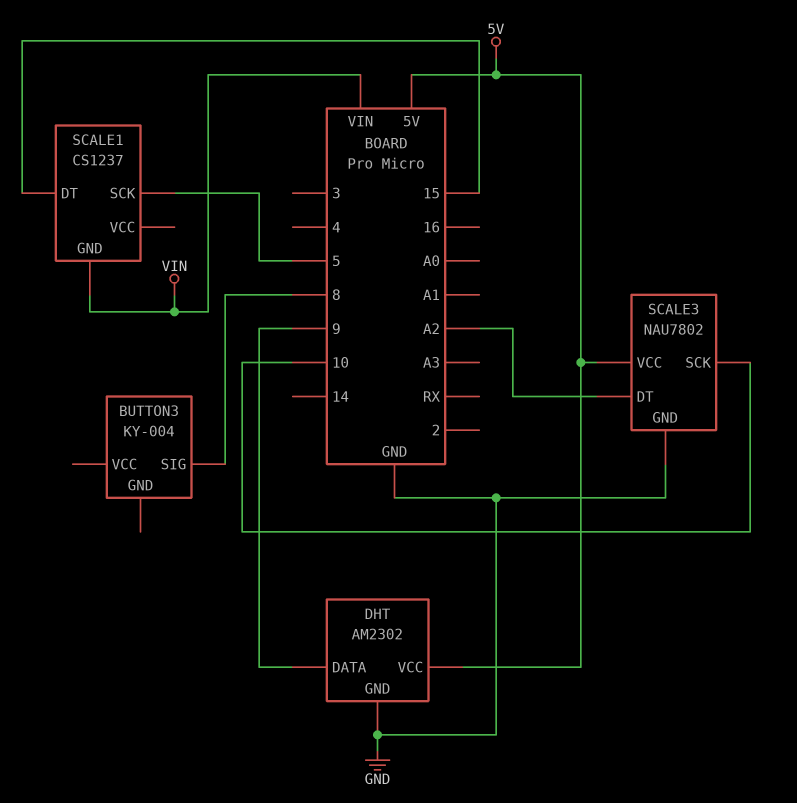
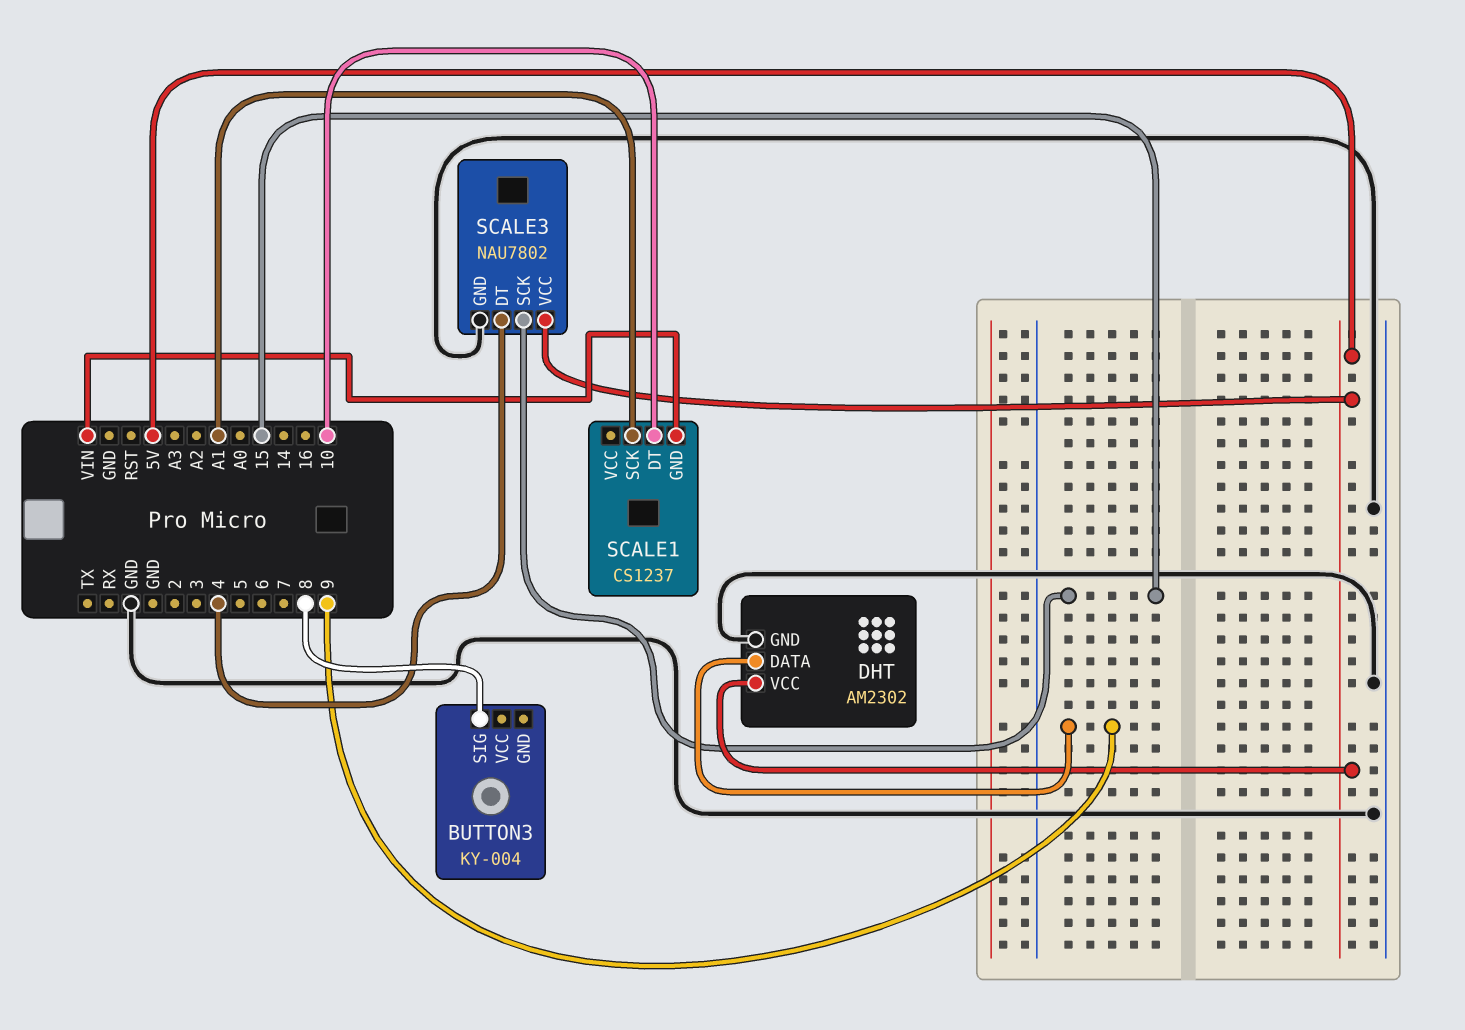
SCALE1 pin DT: 15 -> 10
SCALE1 pin SCK: 5 -> A1
SCALE3 pin DT: A2 -> 4
SCALE3 pin SCK: 10 -> 15

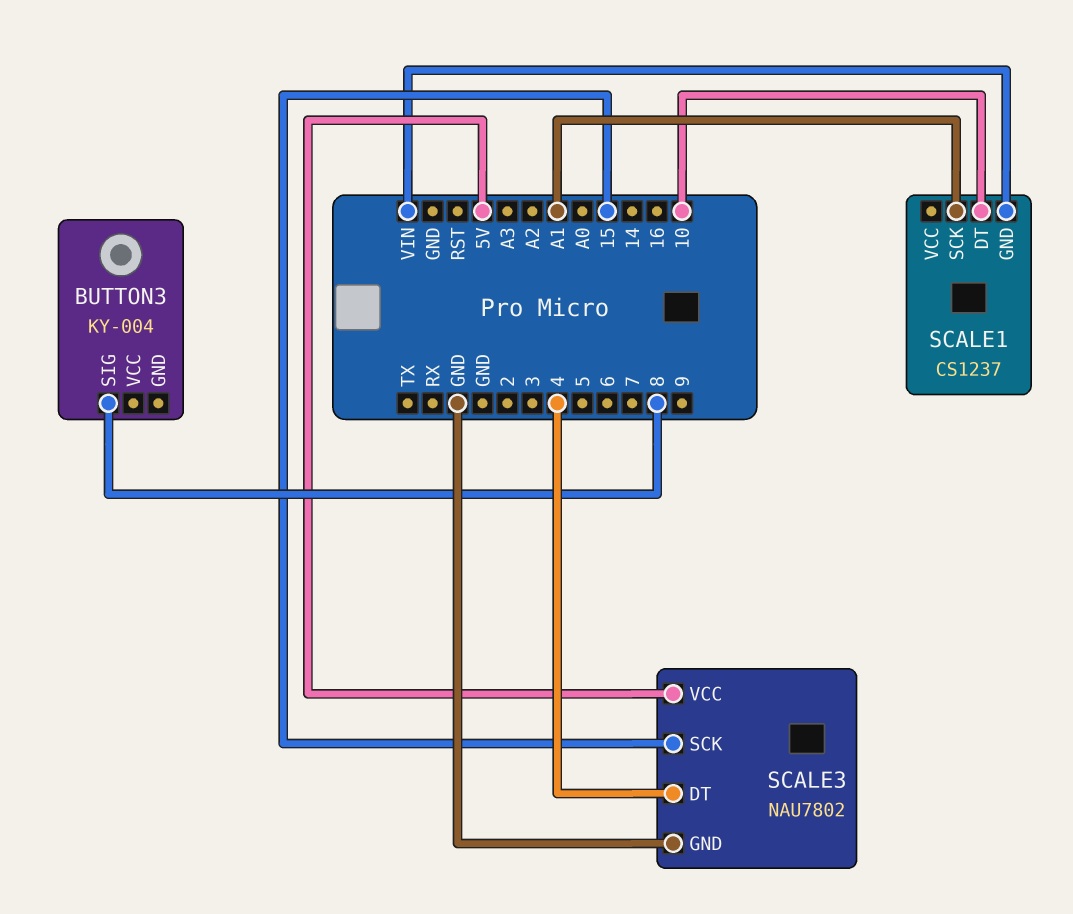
DHT: AM2302 -> none
DHT pin DATA: 9 -> none
DHT pin GND: GND -> none
DHT pin VCC: 5V -> none

